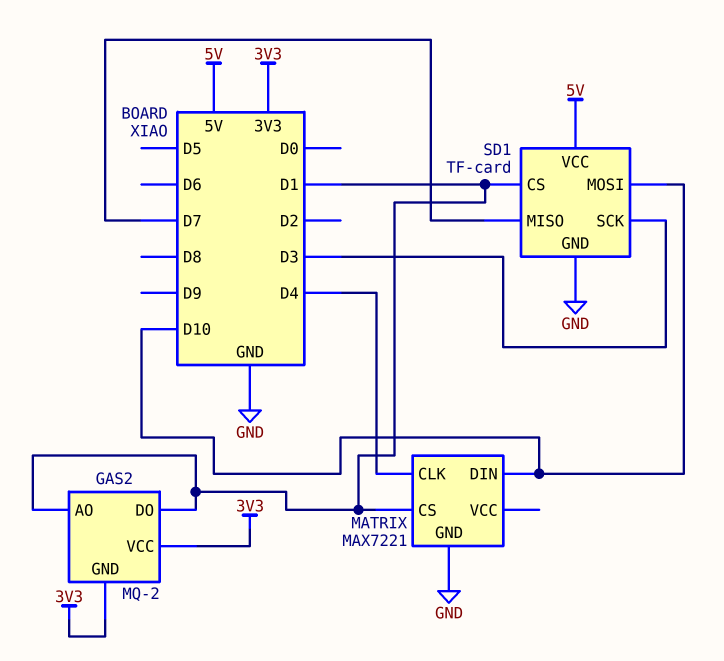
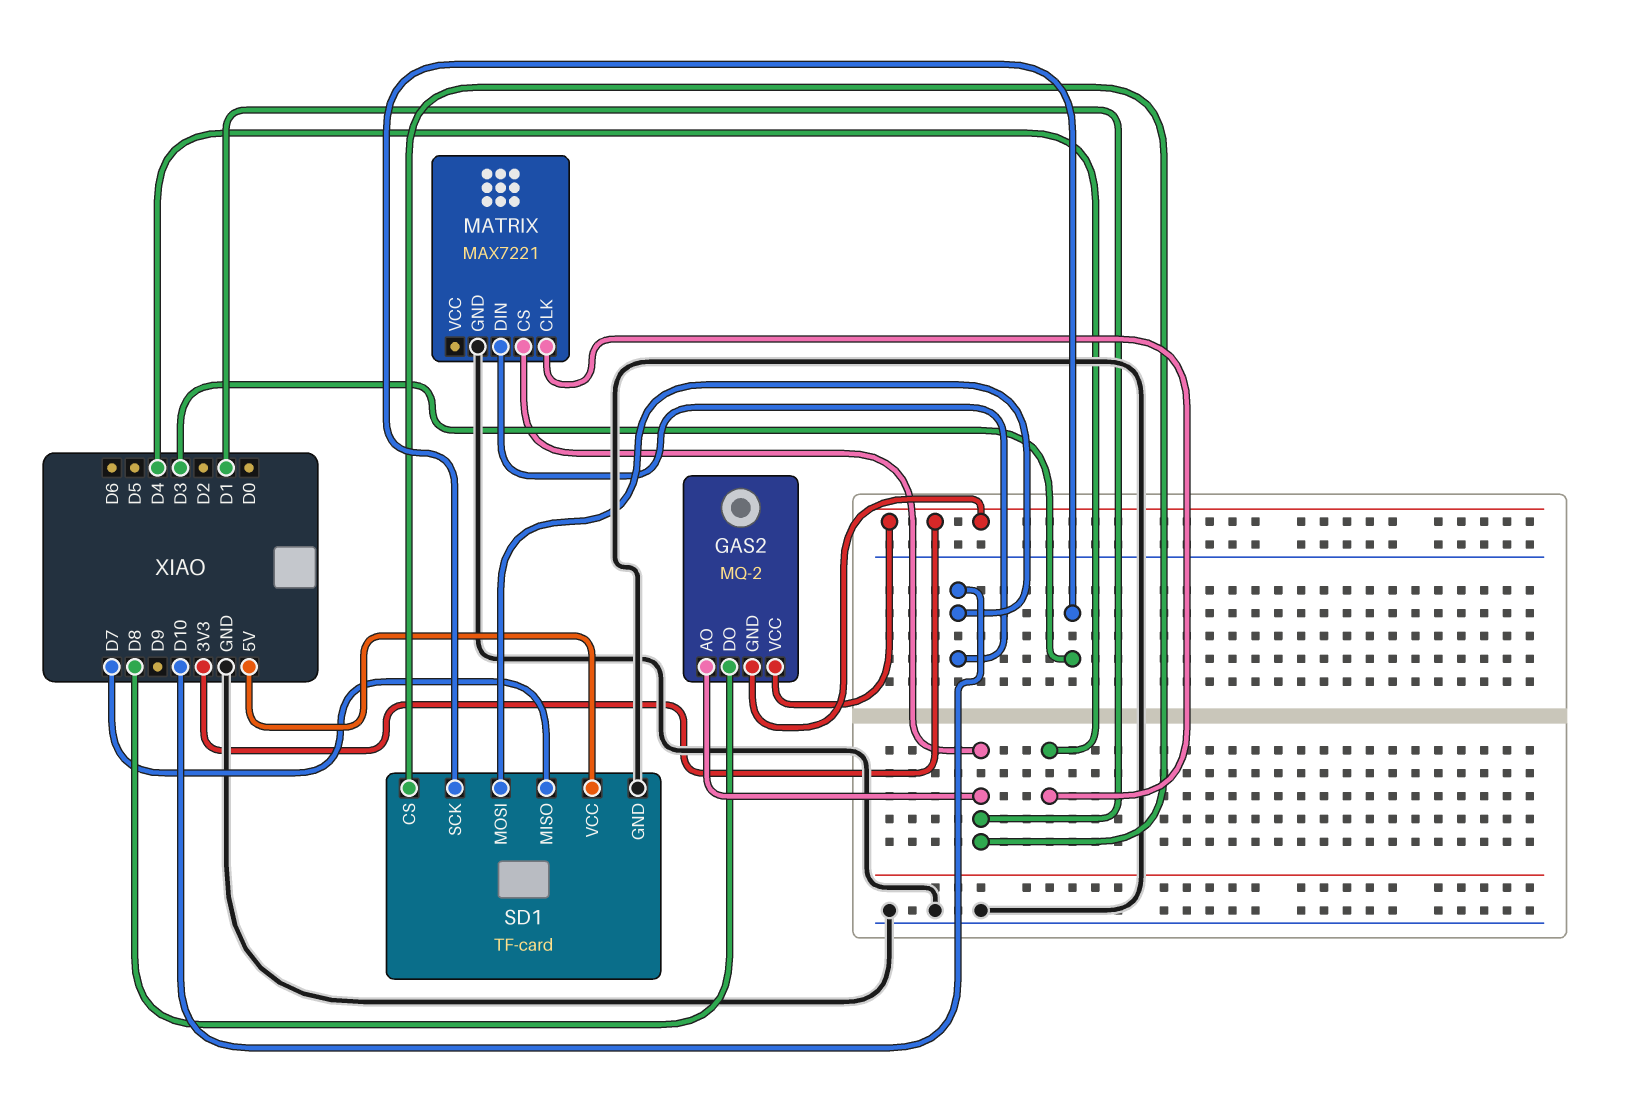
GAS2 pin DO: D1 -> D8

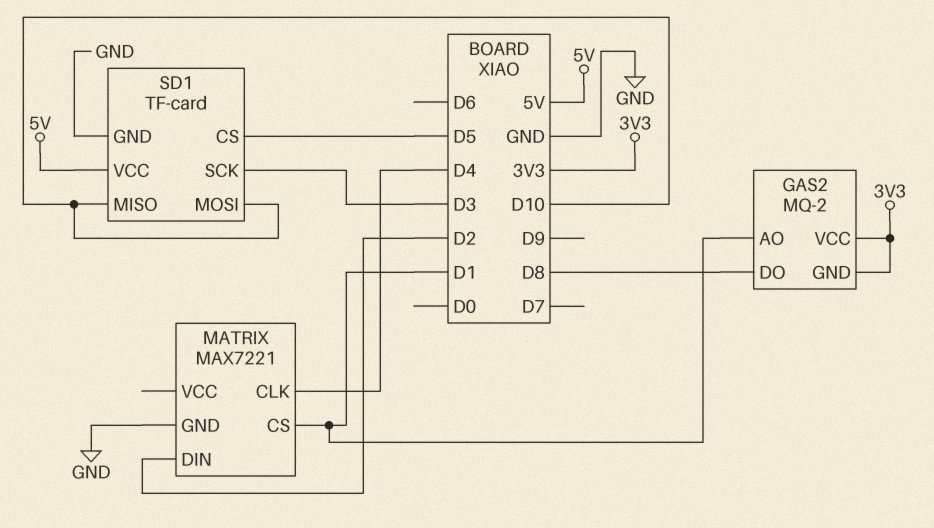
MATRIX pin DIN: D10 -> D2
SD1 pin CS: D1 -> D5
SD1 pin MISO: D7 -> D10

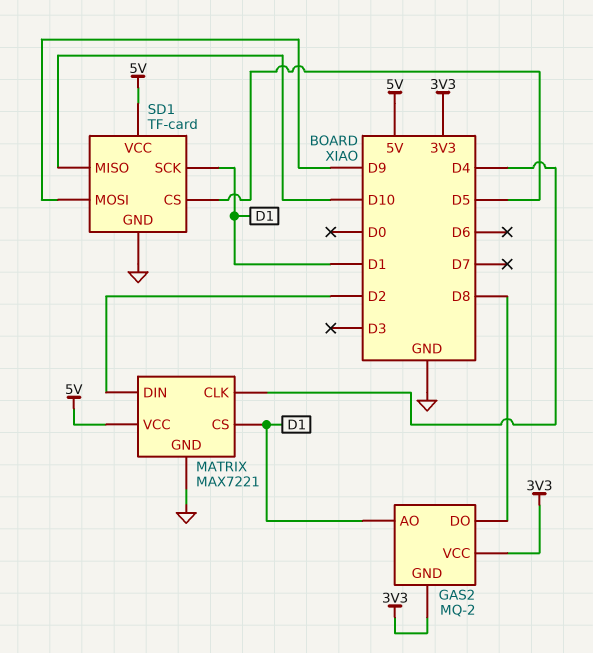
MATRIX pin VCC: none -> 5V
SD1 pin MOSI: D10 -> D9
SD1 pin SCK: D3 -> D1

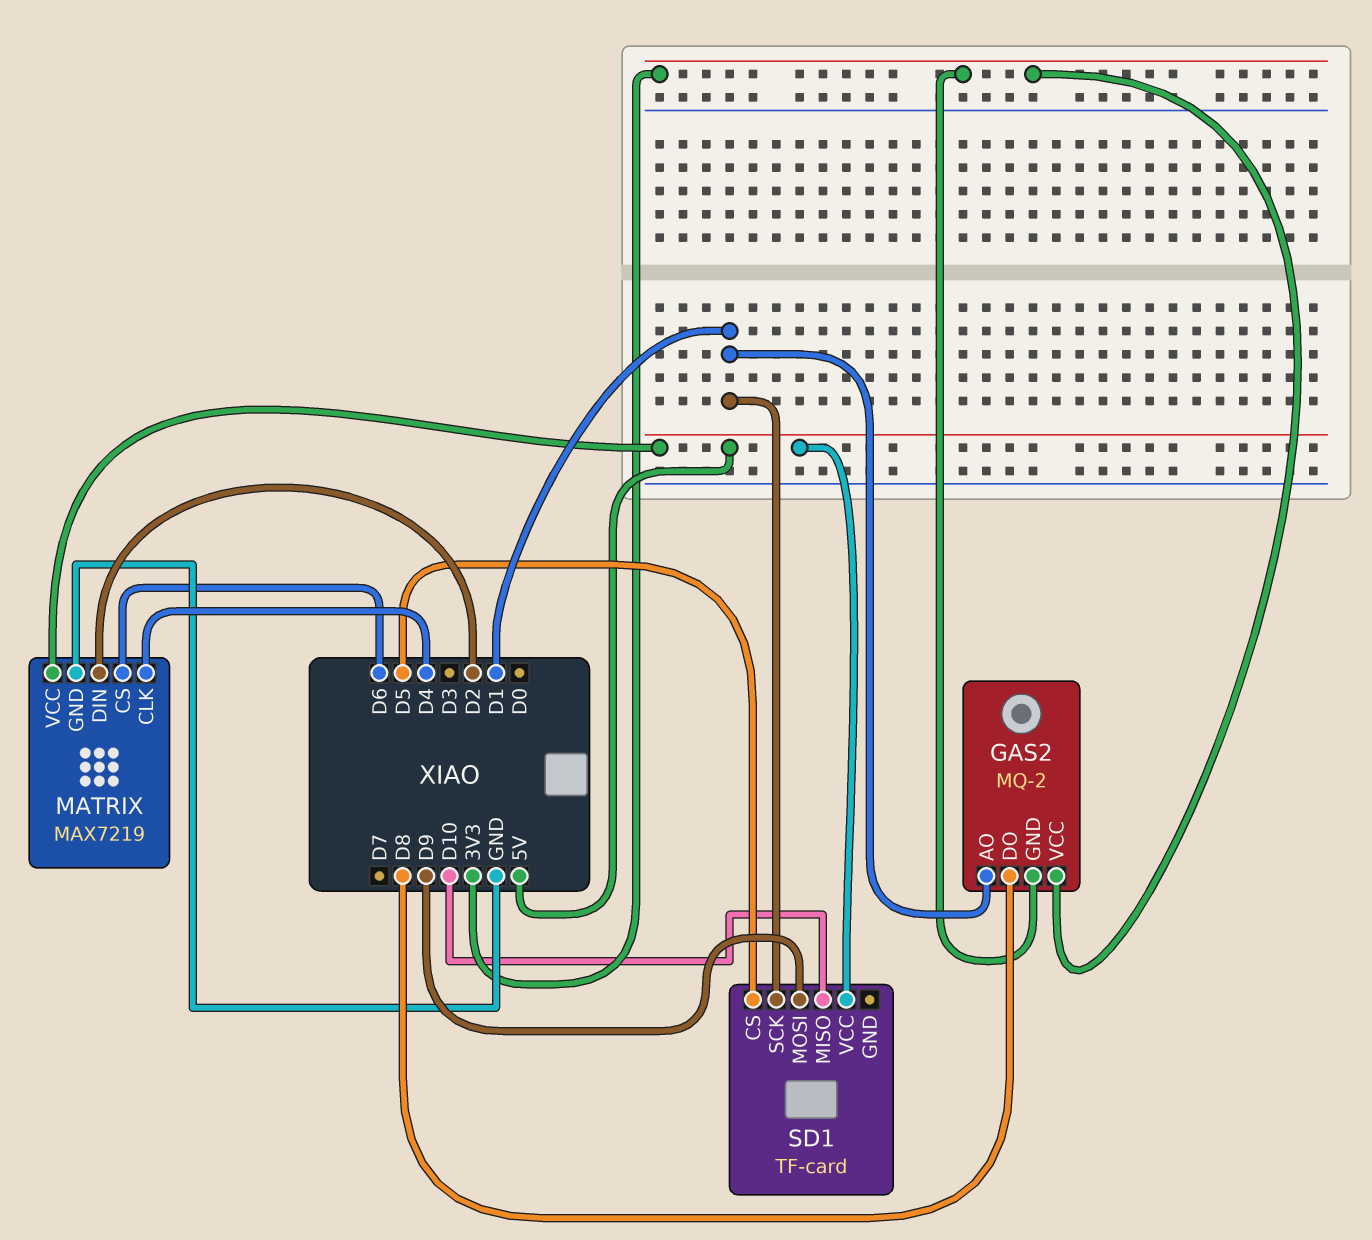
MATRIX: MAX7221 -> MAX7219
MATRIX pin CS: D1 -> D6
SD1 pin GND: GND -> none

